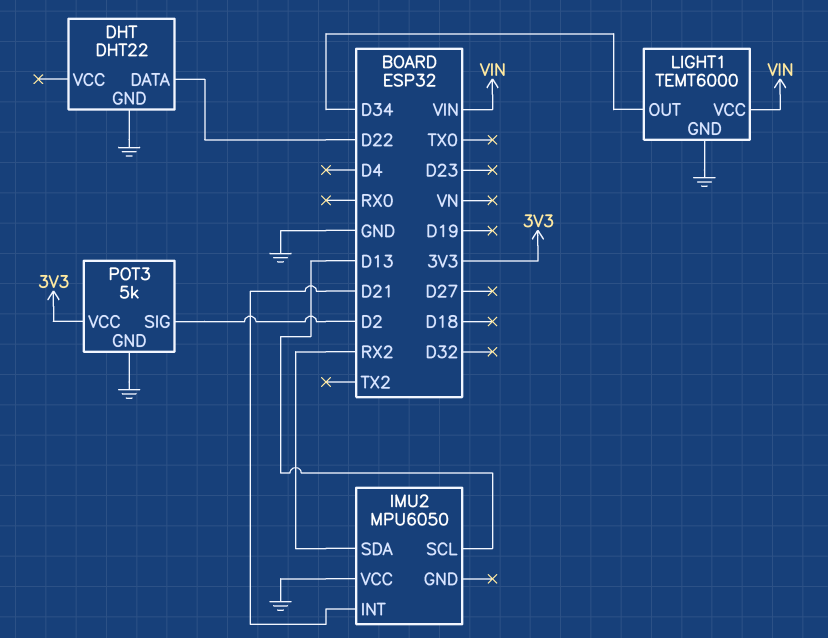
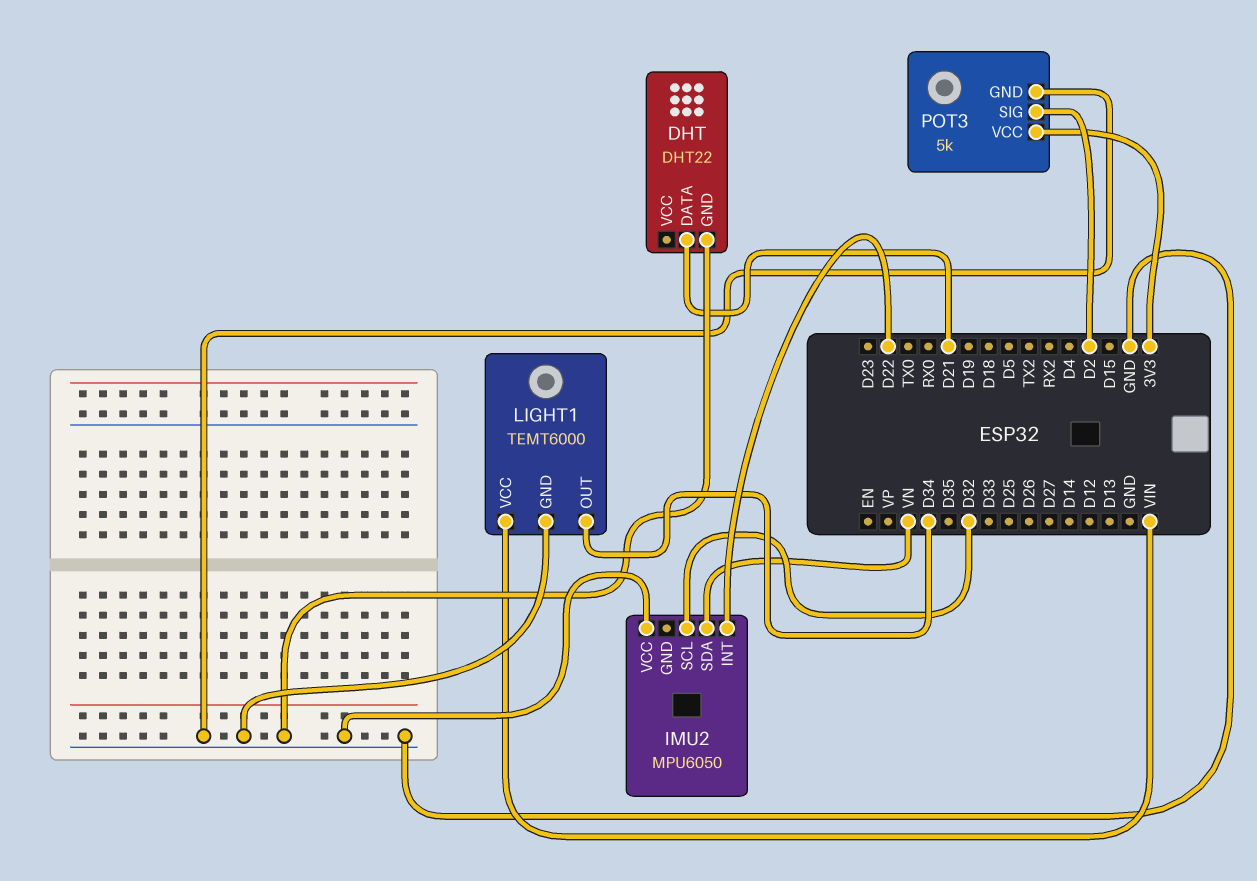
DHT pin DATA: D22 -> D21
IMU2 pin INT: D21 -> D22
IMU2 pin SCL: D13 -> D32
IMU2 pin SDA: RX2 -> VN

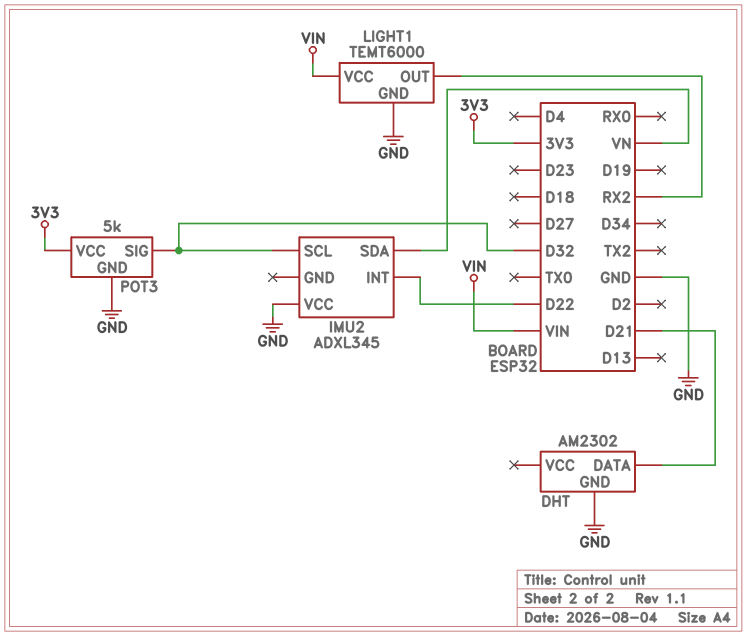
DHT: DHT22 -> AM2302
IMU2: MPU6050 -> ADXL345
LIGHT1 pin OUT: D34 -> RX2
POT3 pin SIG: D2 -> D32

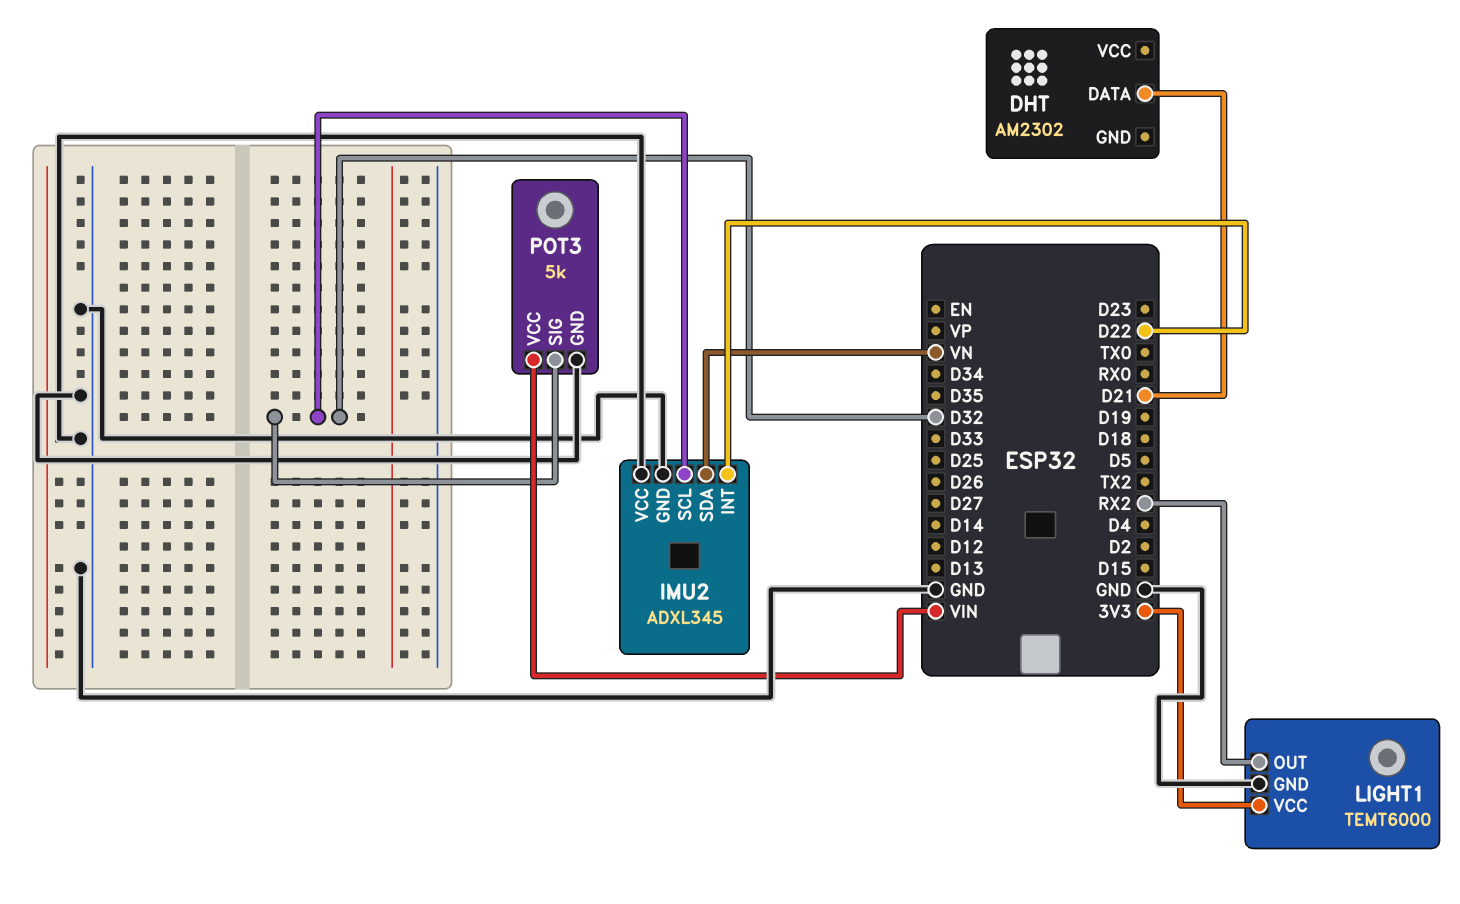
DHT pin GND: GND -> none
IMU2 pin GND: none -> GND
LIGHT1 pin VCC: VIN -> 3V3
POT3 pin VCC: 3V3 -> VIN

